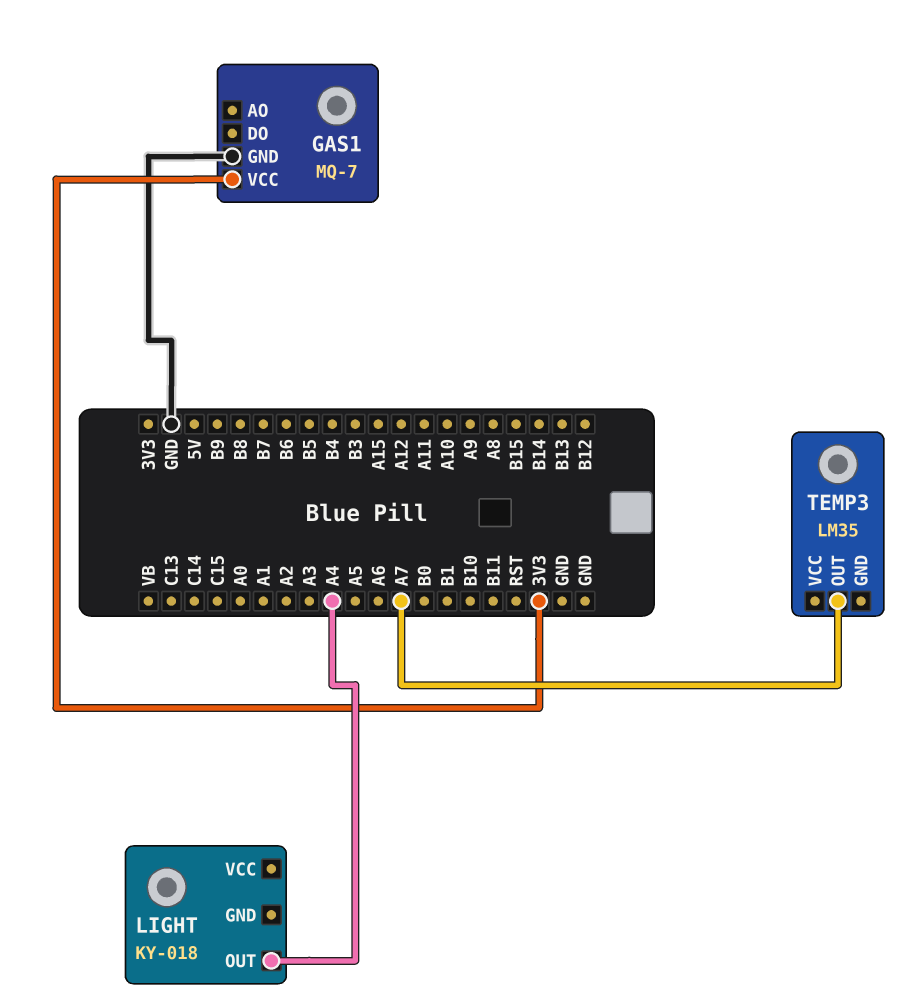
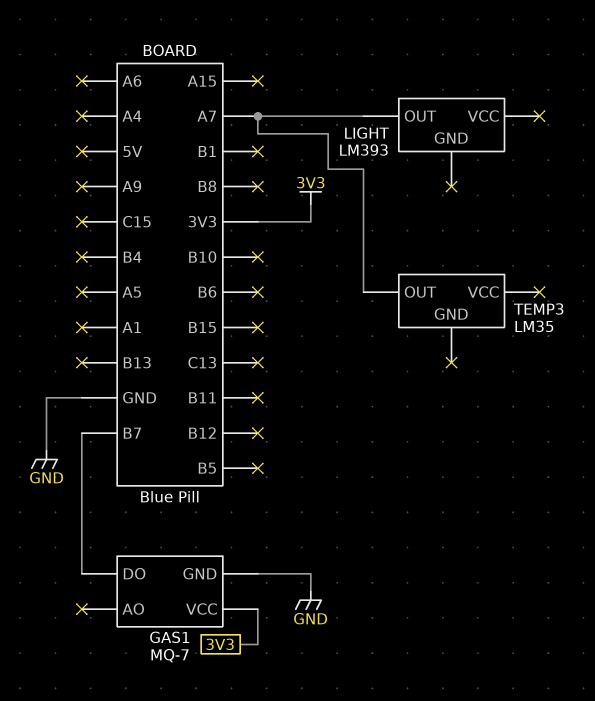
GAS1 pin DO: none -> B7
LIGHT: KY-018 -> LM393
LIGHT pin OUT: A4 -> A7

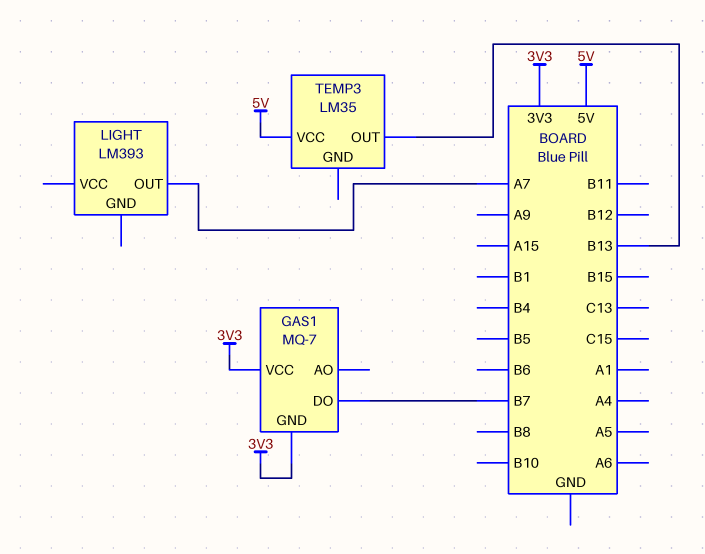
GAS1 pin GND: GND -> 3V3
TEMP3 pin OUT: A7 -> B13
TEMP3 pin VCC: none -> 5V

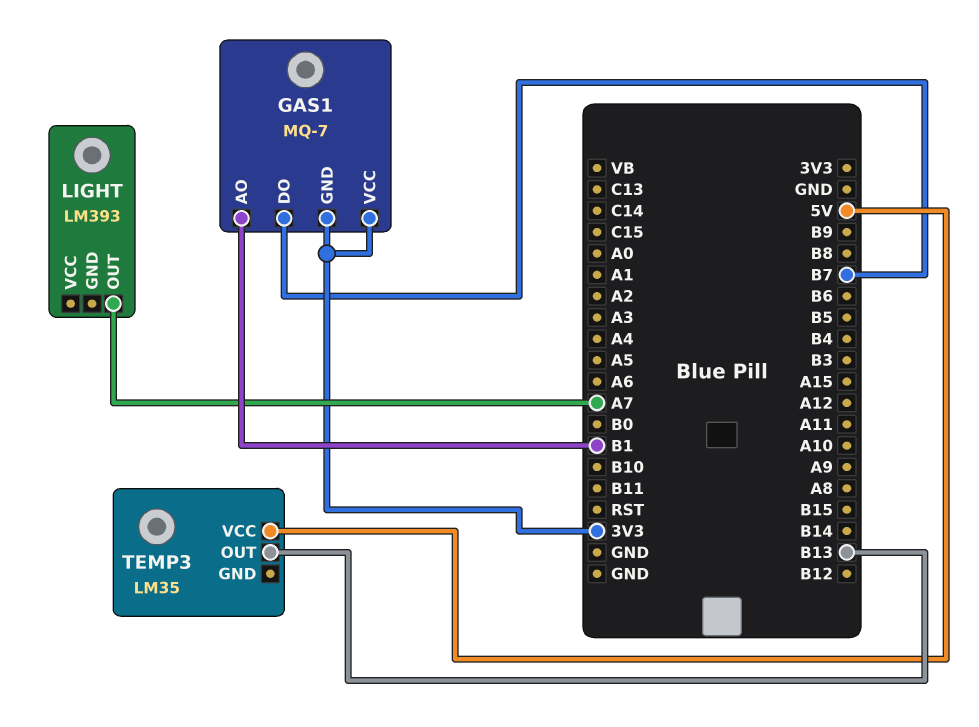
GAS1 pin AO: none -> B1

